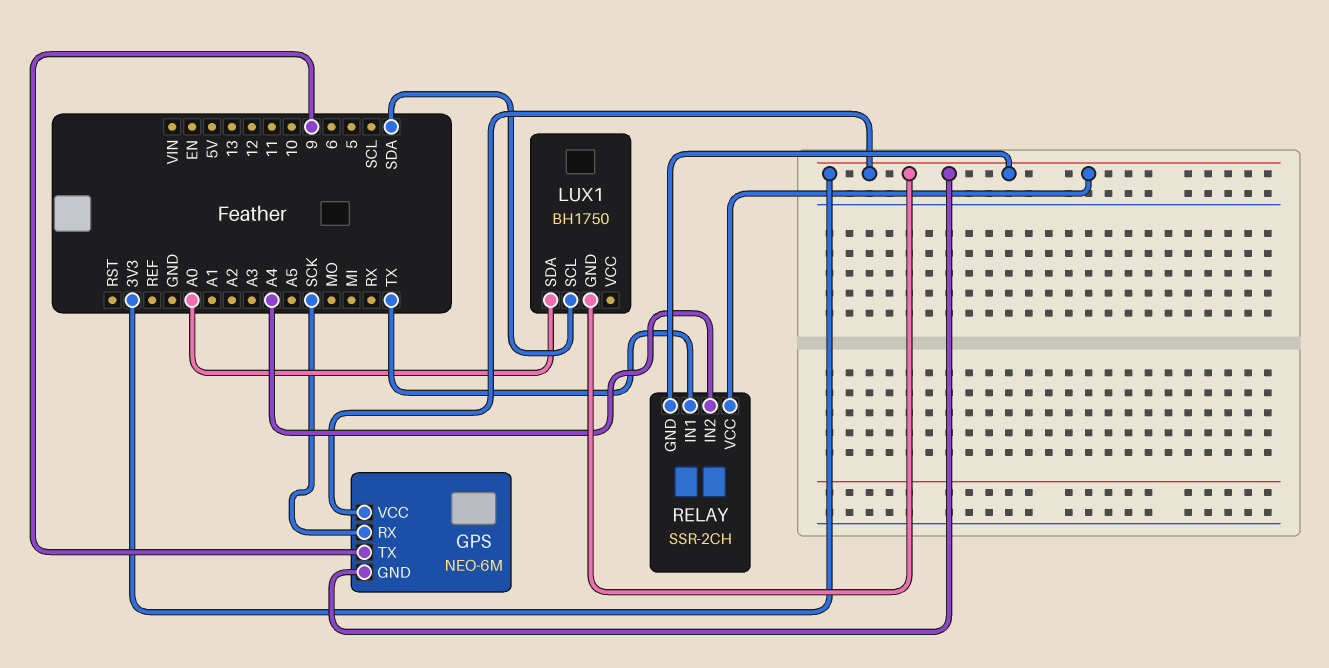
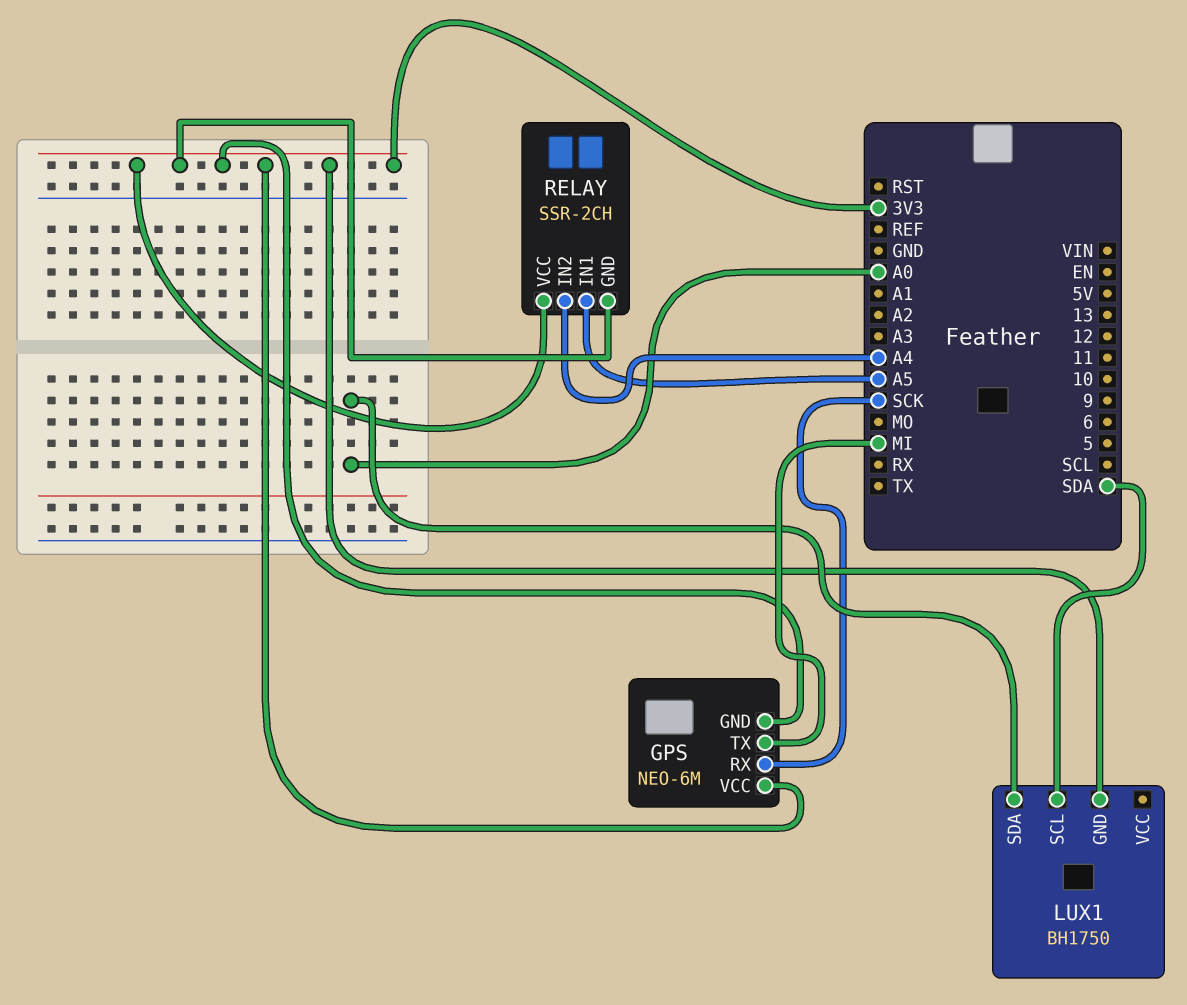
GPS pin TX: 9 -> MI
RELAY pin IN1: TX -> A5

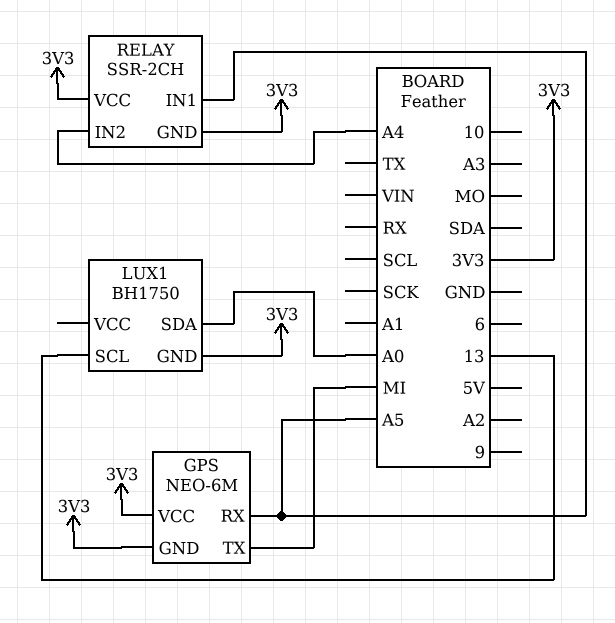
GPS pin RX: SCK -> A5
LUX1 pin SCL: SDA -> 13

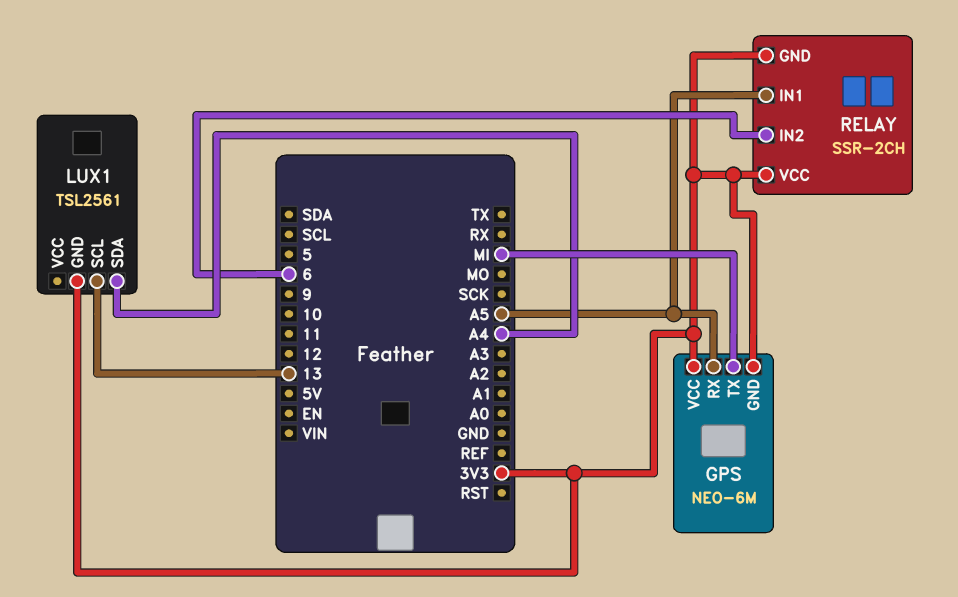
LUX1: BH1750 -> TSL2561
LUX1 pin SDA: A0 -> A4
RELAY pin IN2: A4 -> 6

